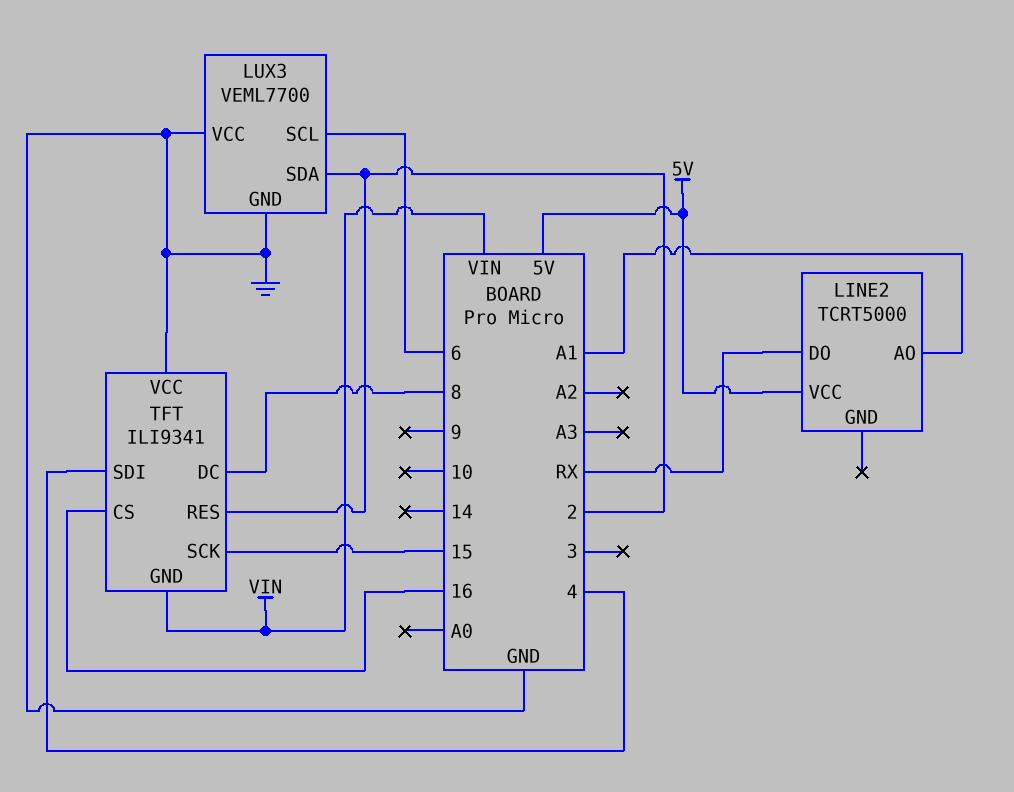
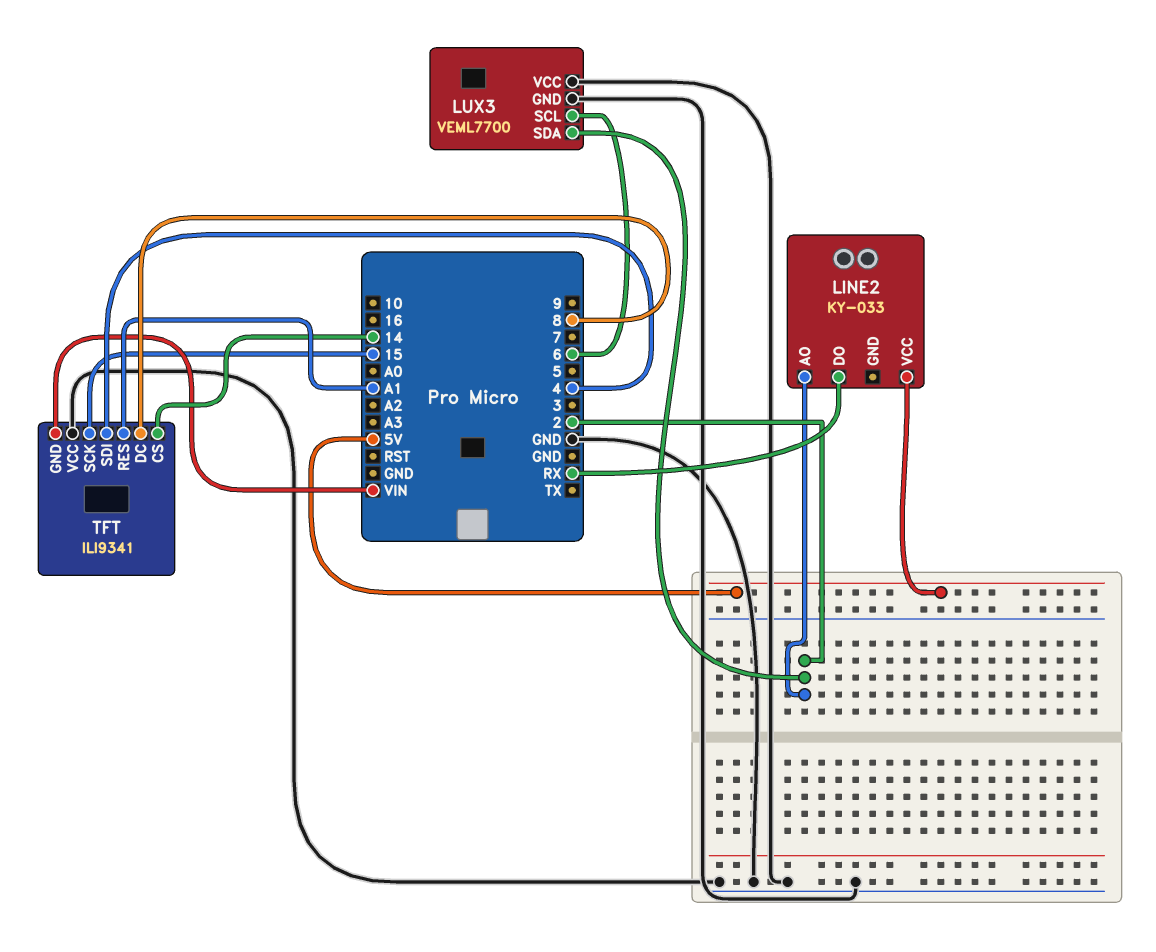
LINE2: TCRT5000 -> KY-033
LINE2 pin AO: A1 -> 2
TFT pin CS: 16 -> 14
TFT pin RES: 2 -> A1

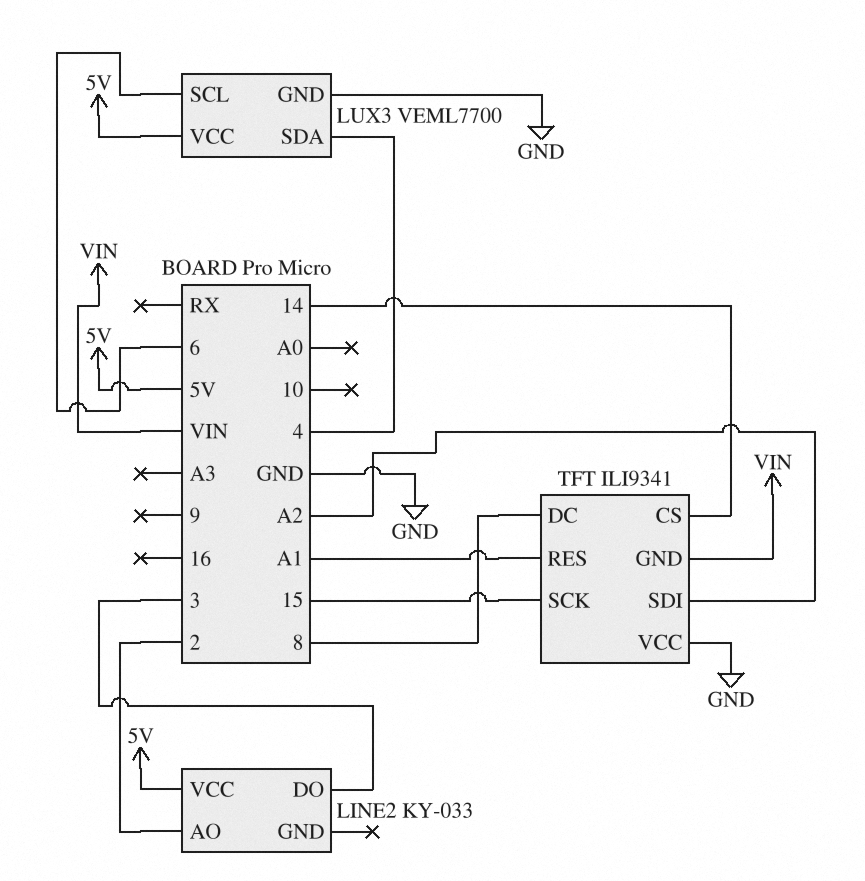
LINE2 pin DO: RX -> 3
LUX3 pin SDA: 2 -> 4
LUX3 pin VCC: GND -> 5V
TFT pin SDI: 4 -> A2

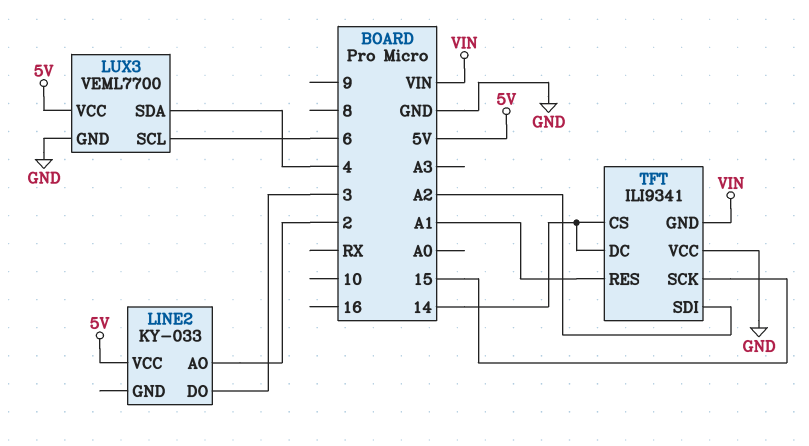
TFT pin DC: 8 -> 14

